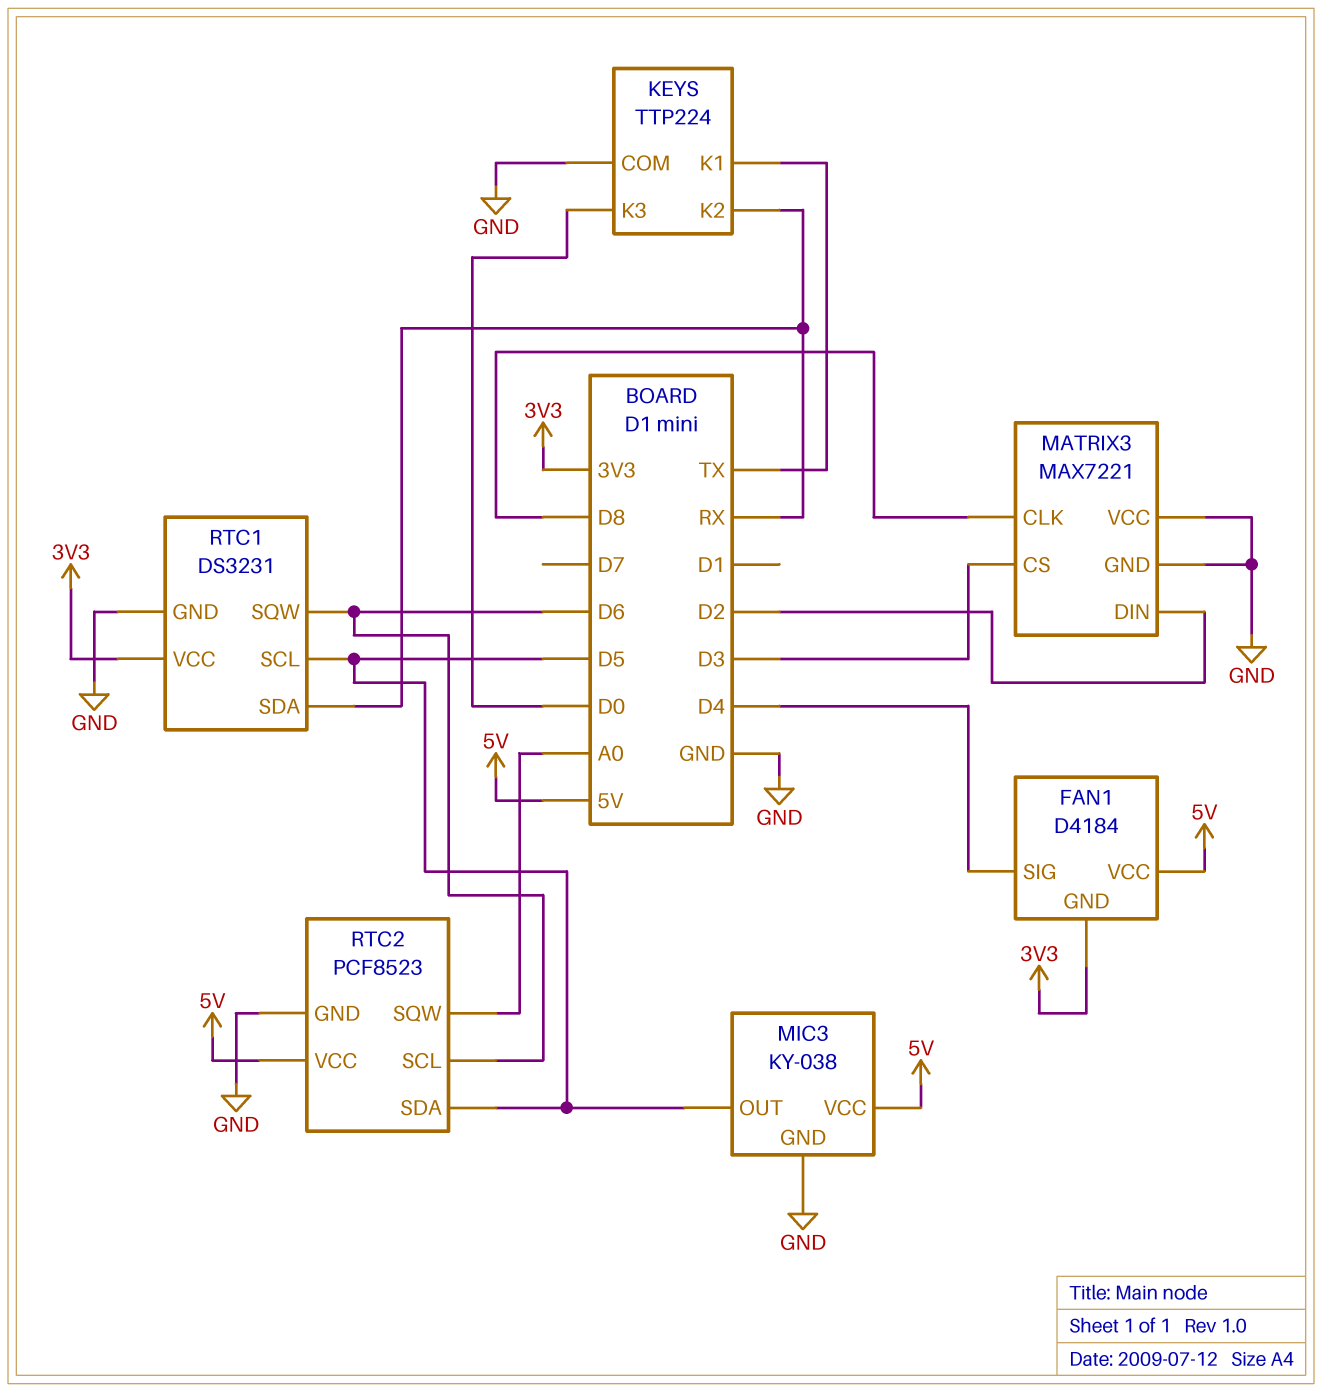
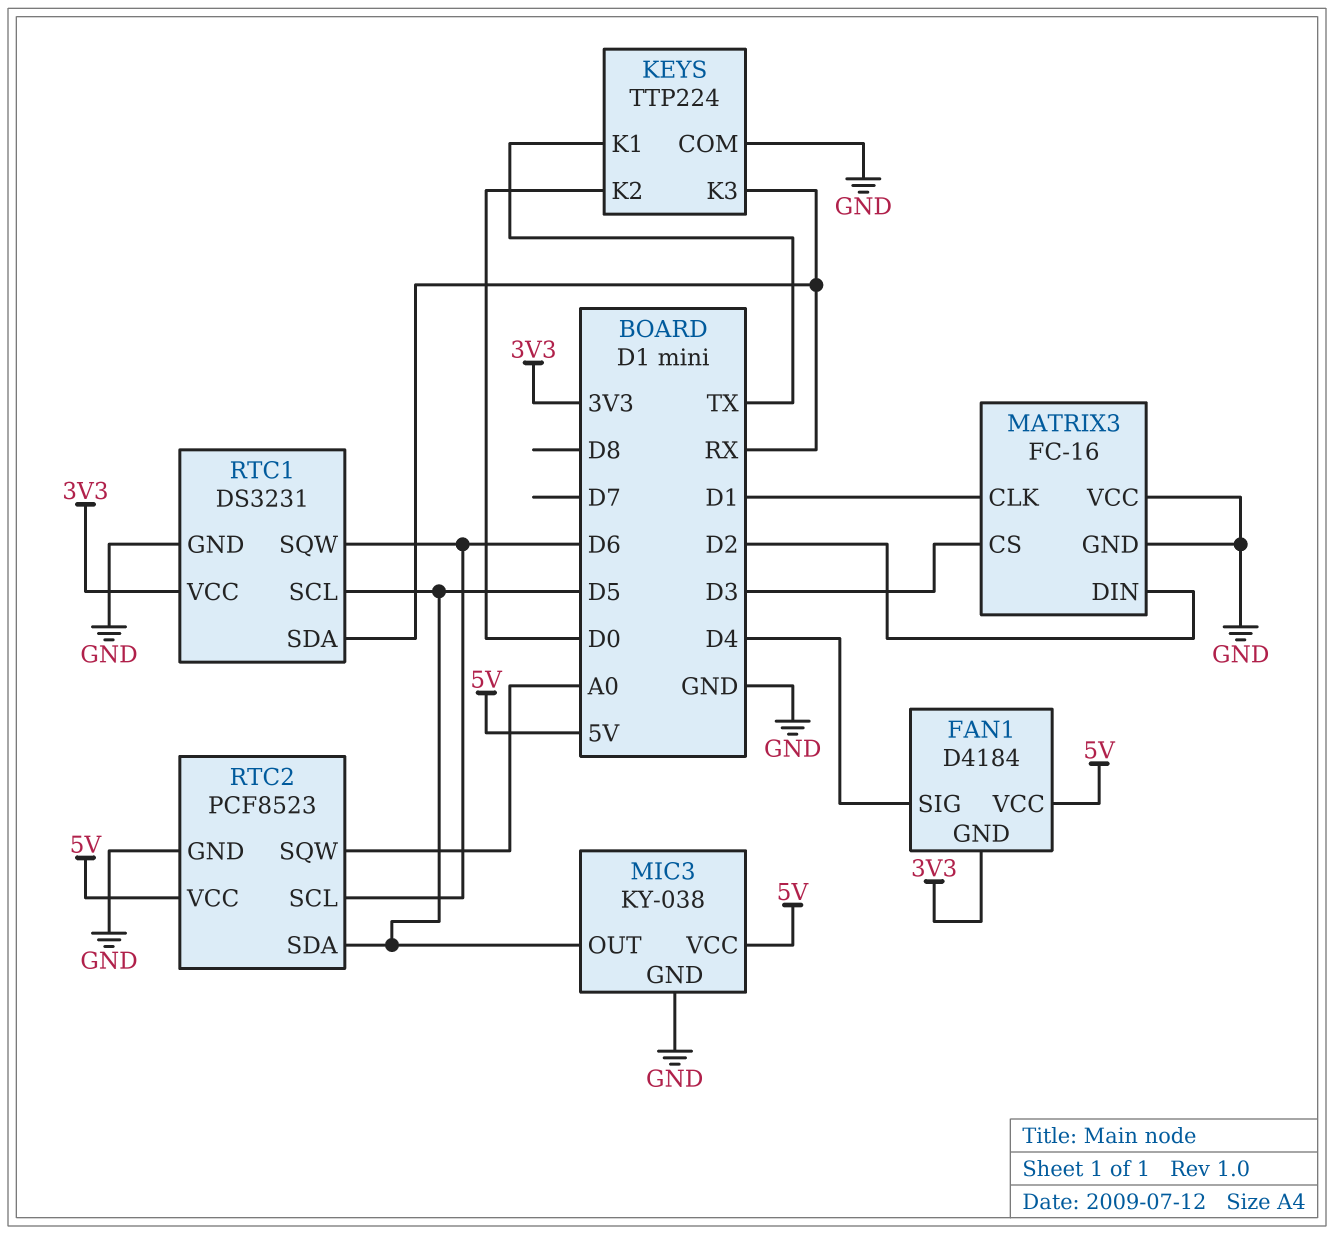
KEYS pin K2: RX -> D0
KEYS pin K3: D0 -> RX
MATRIX3: MAX7221 -> FC-16
MATRIX3 pin CLK: D8 -> D1

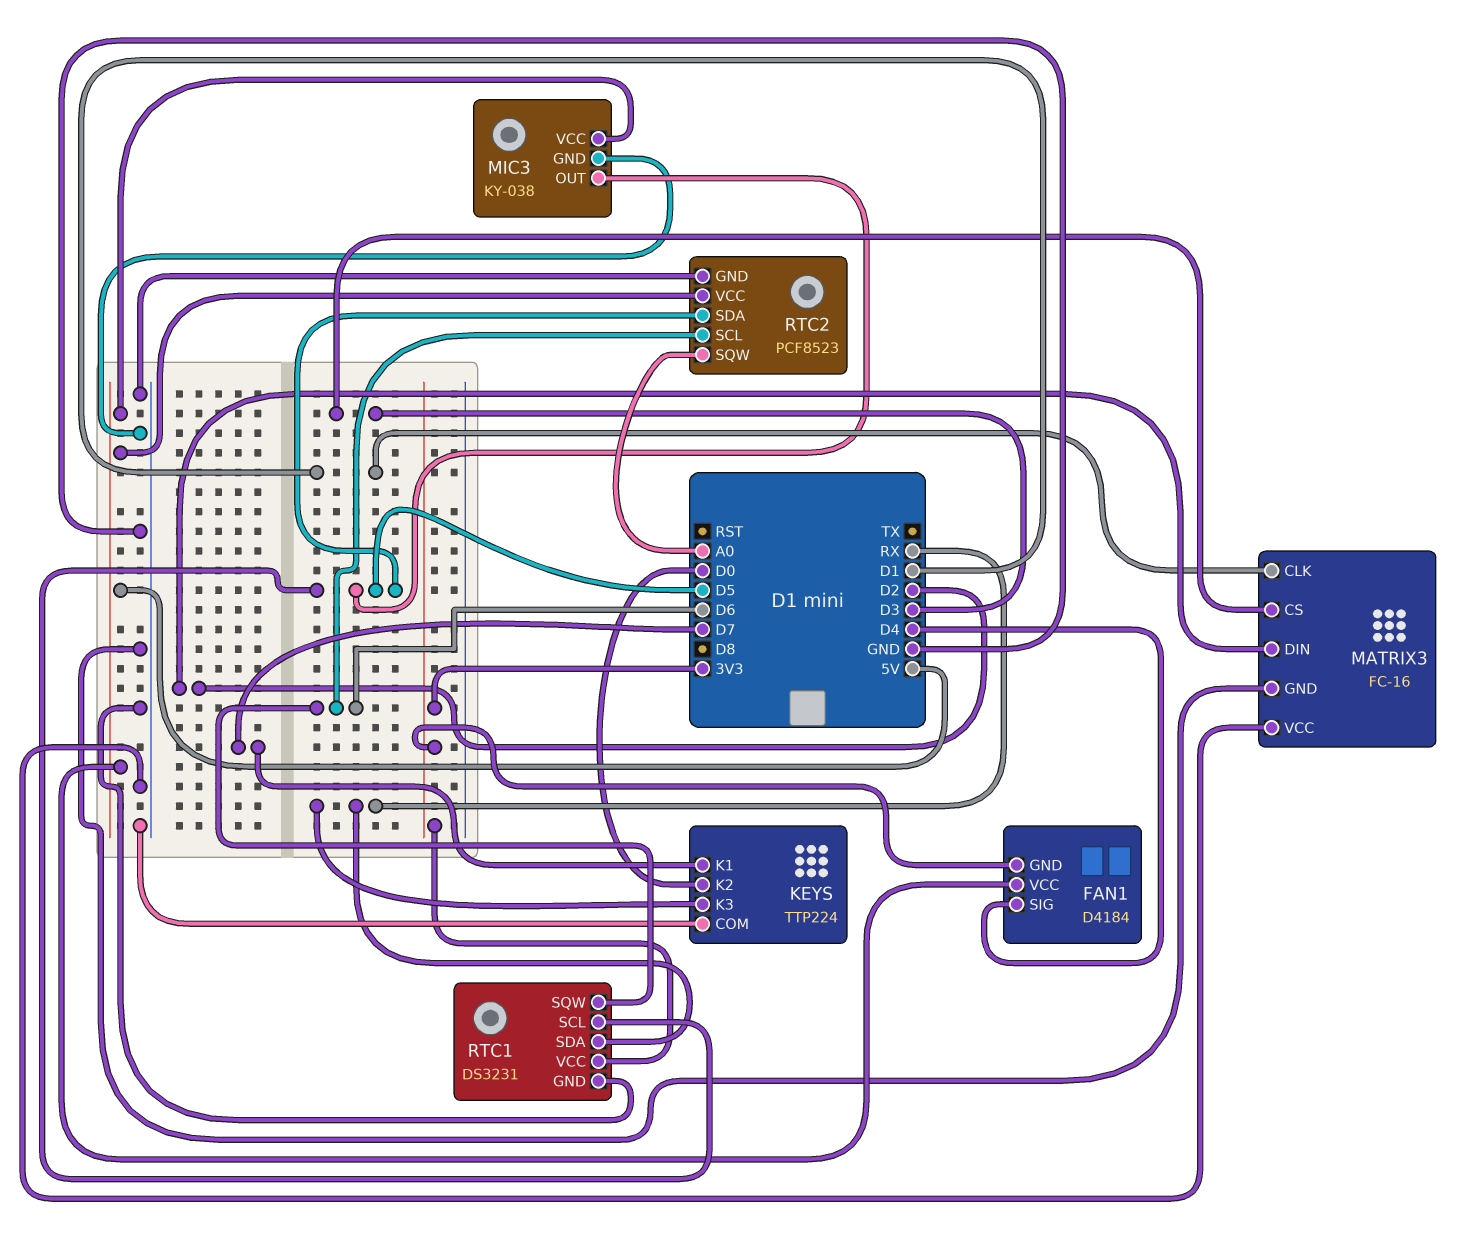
KEYS pin K1: TX -> D7

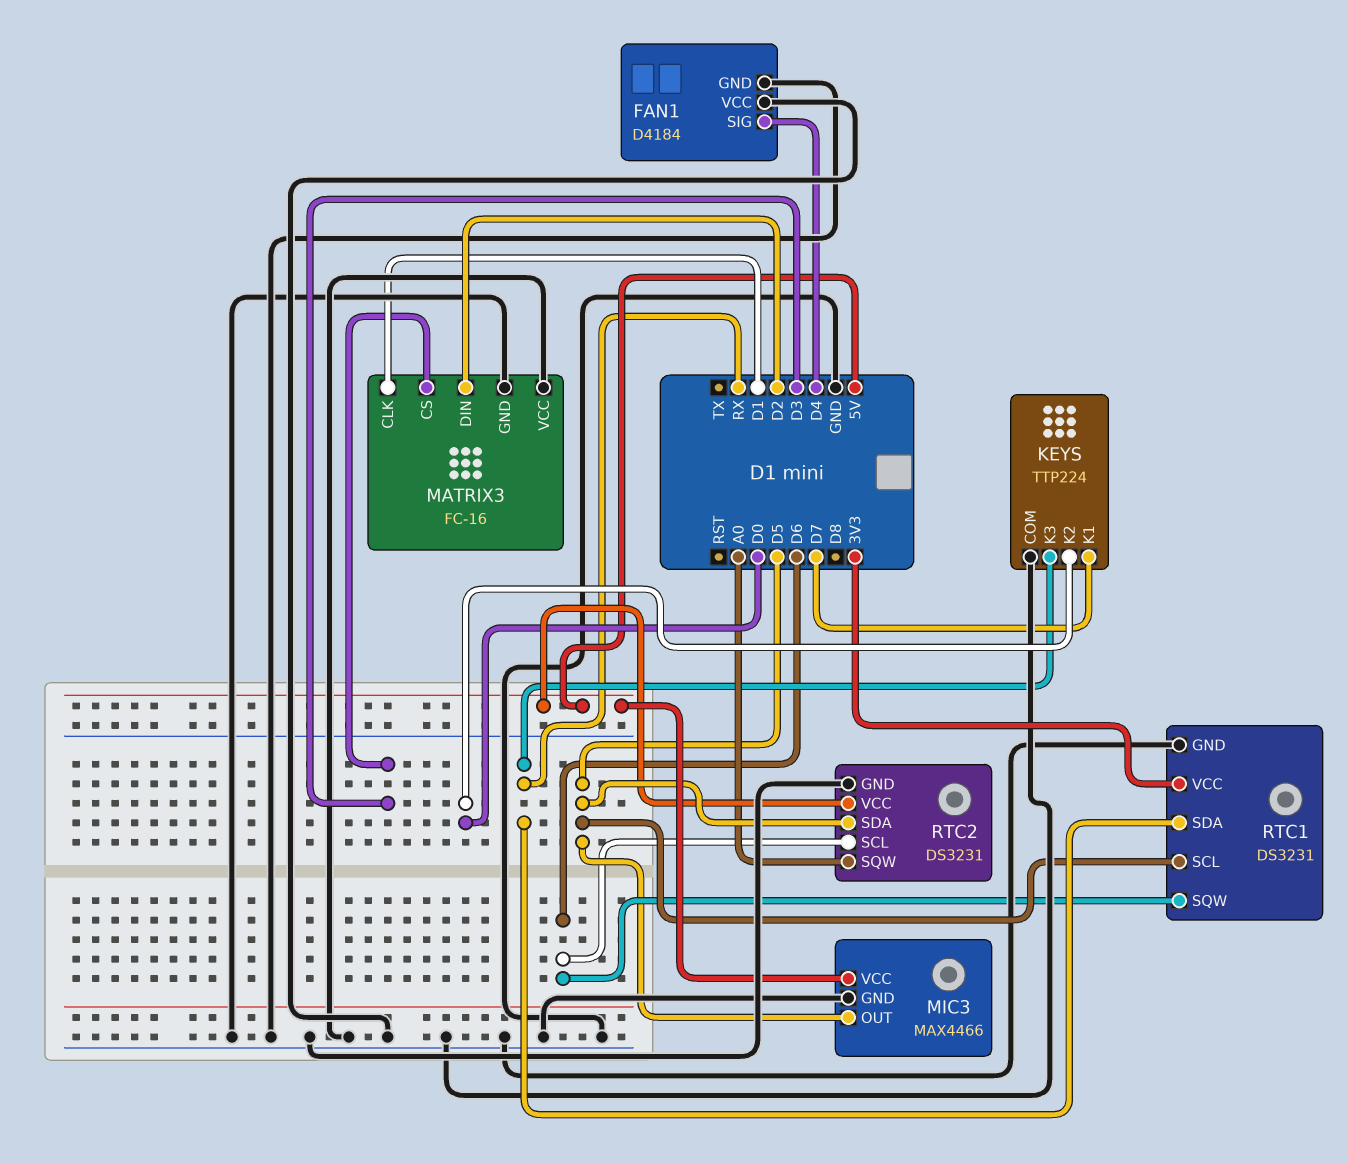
FAN1 pin GND: 3V3 -> GND
FAN1 pin VCC: 5V -> GND
MIC3: KY-038 -> MAX4466
RTC2: PCF8523 -> DS3231

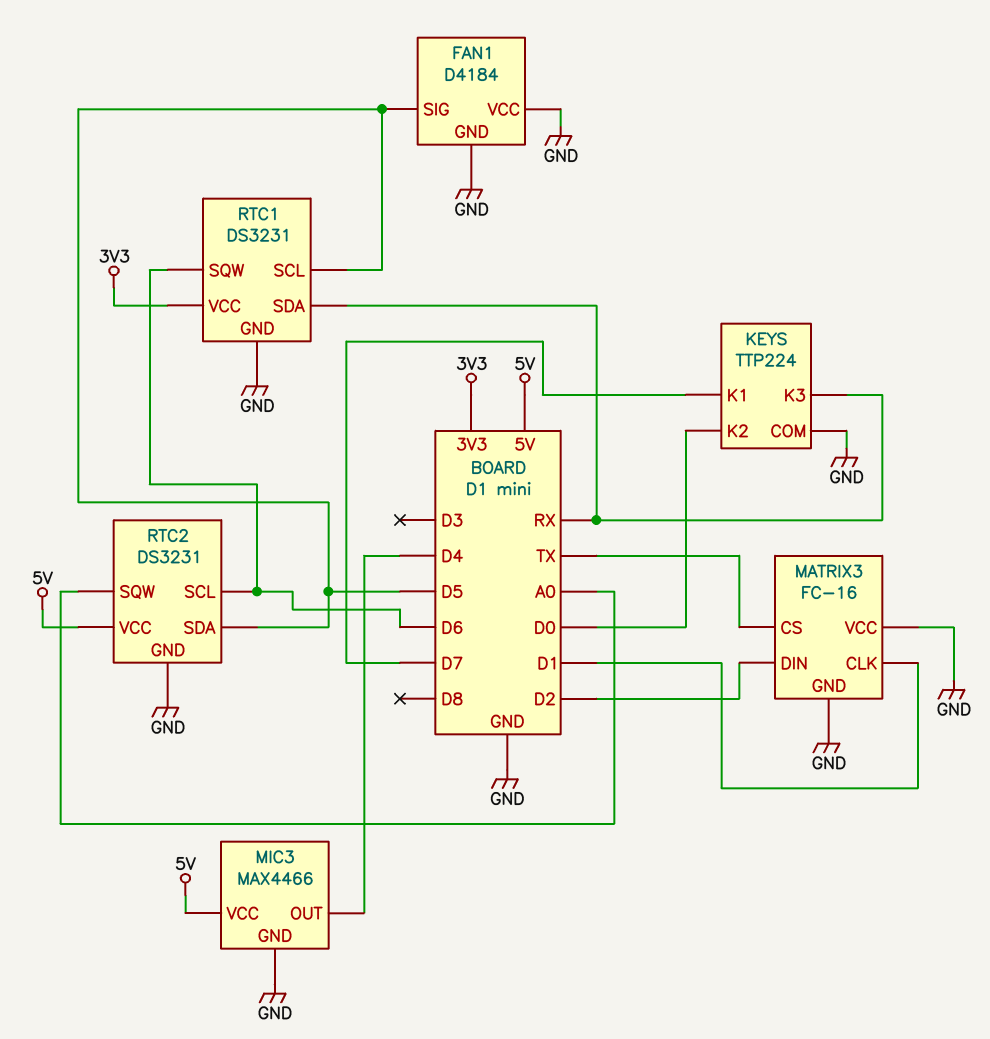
FAN1 pin SIG: D4 -> D5
MATRIX3 pin CS: D3 -> TX
MIC3 pin OUT: D5 -> D4

